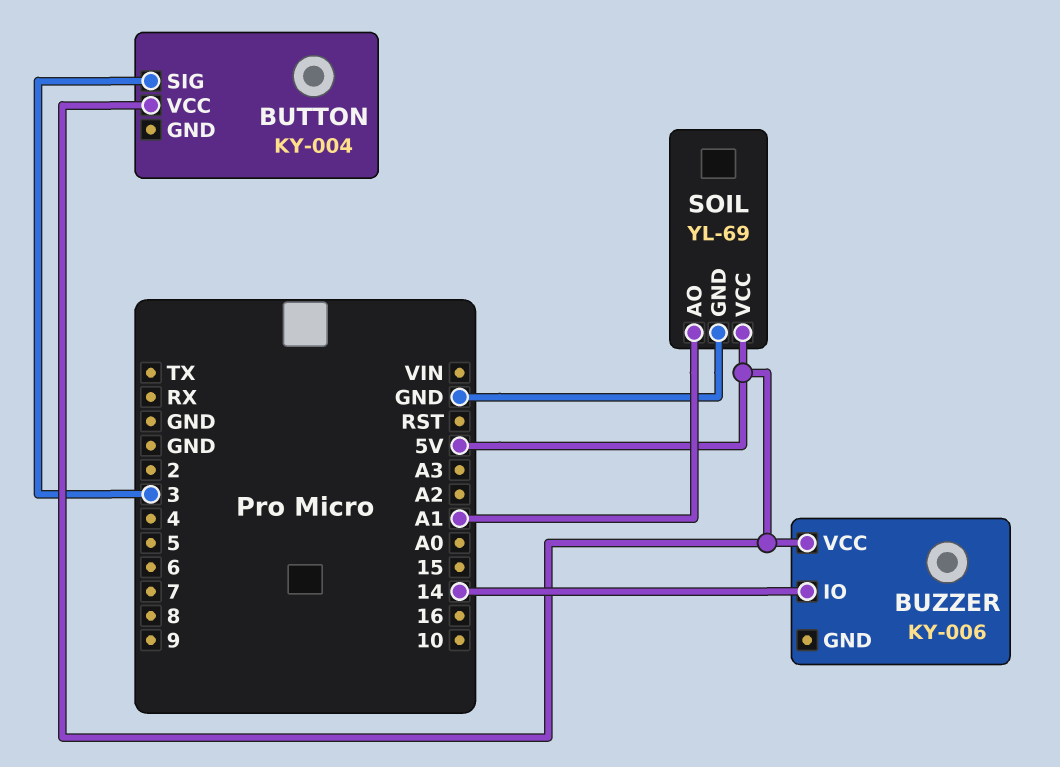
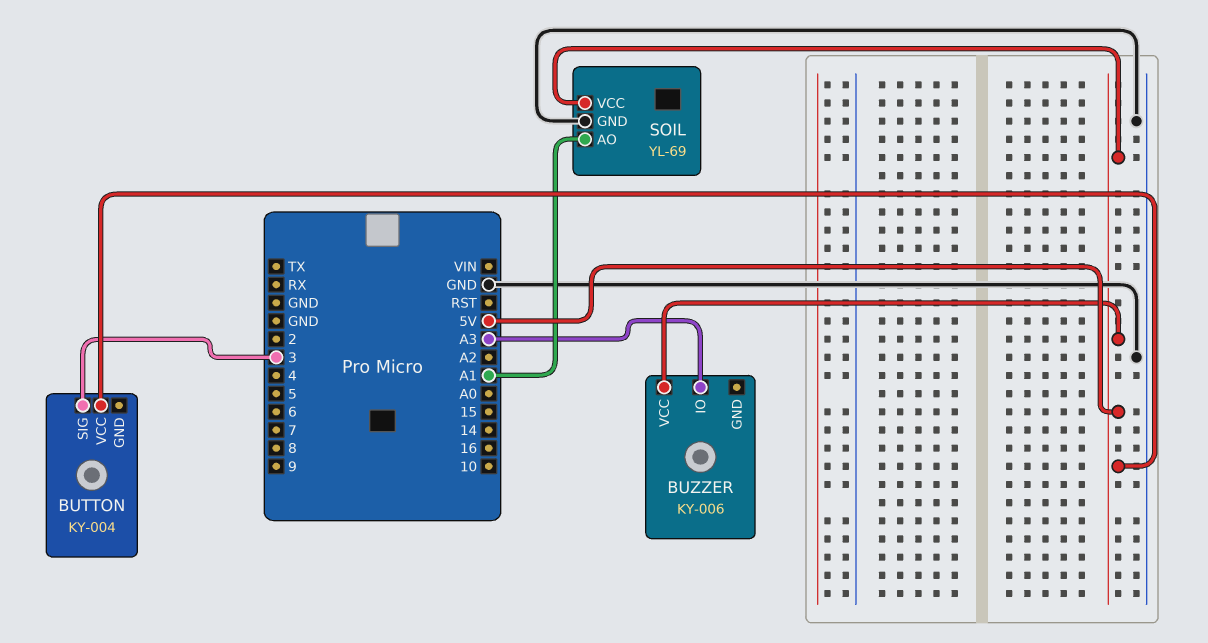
BUZZER pin IO: 14 -> A3

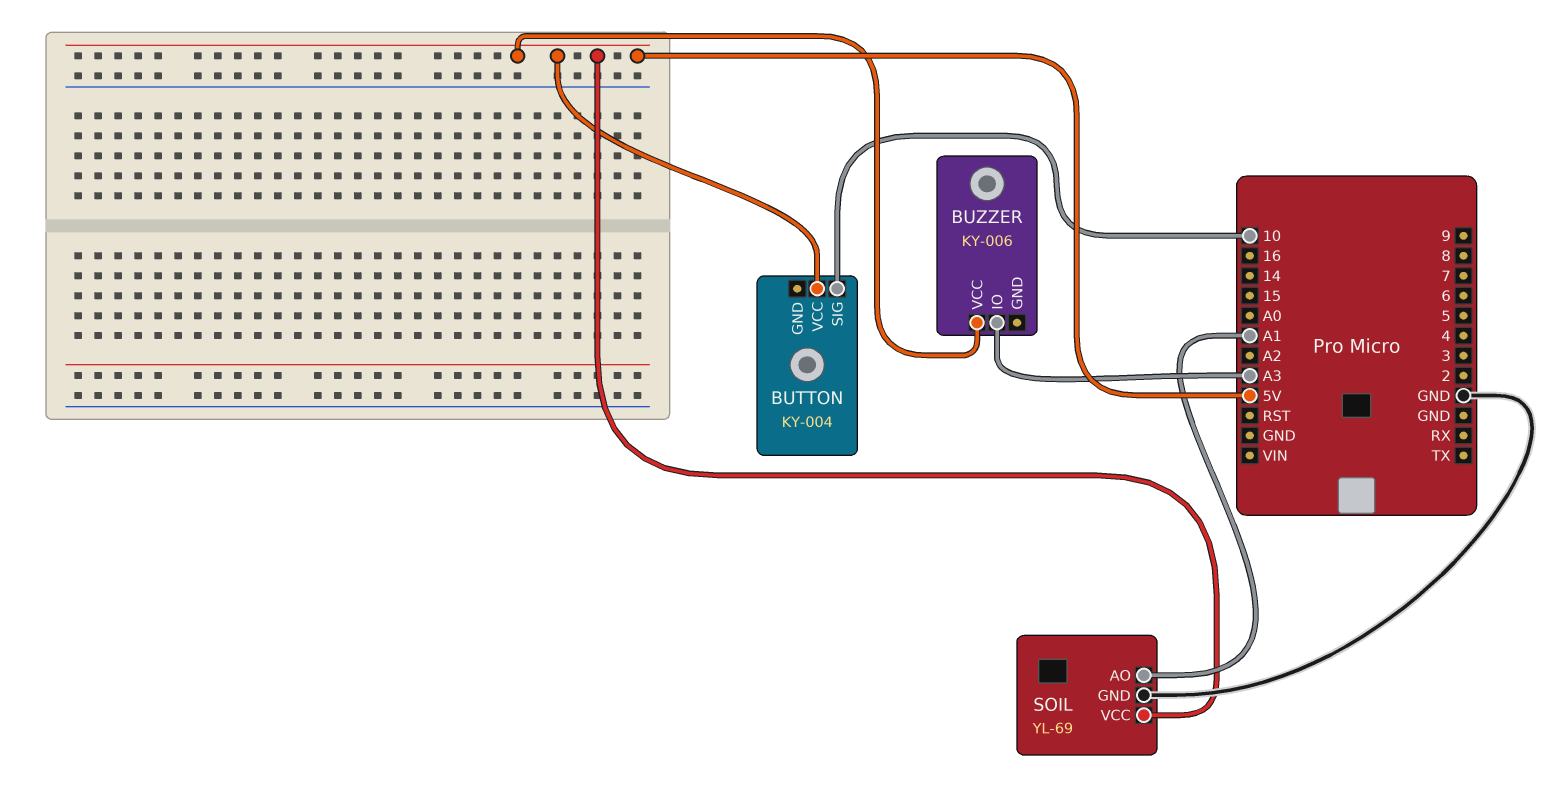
BUTTON pin SIG: 3 -> 10

